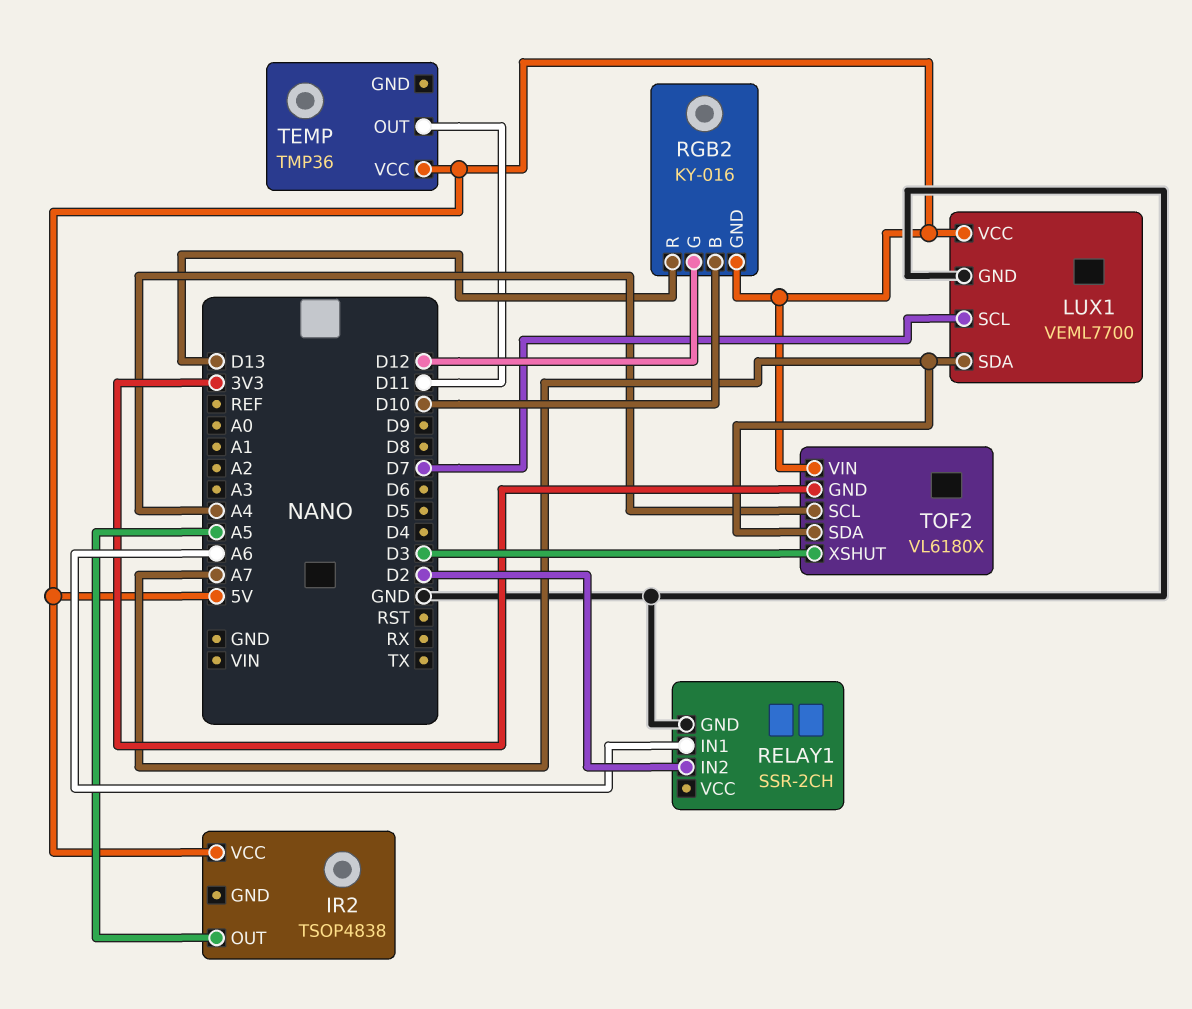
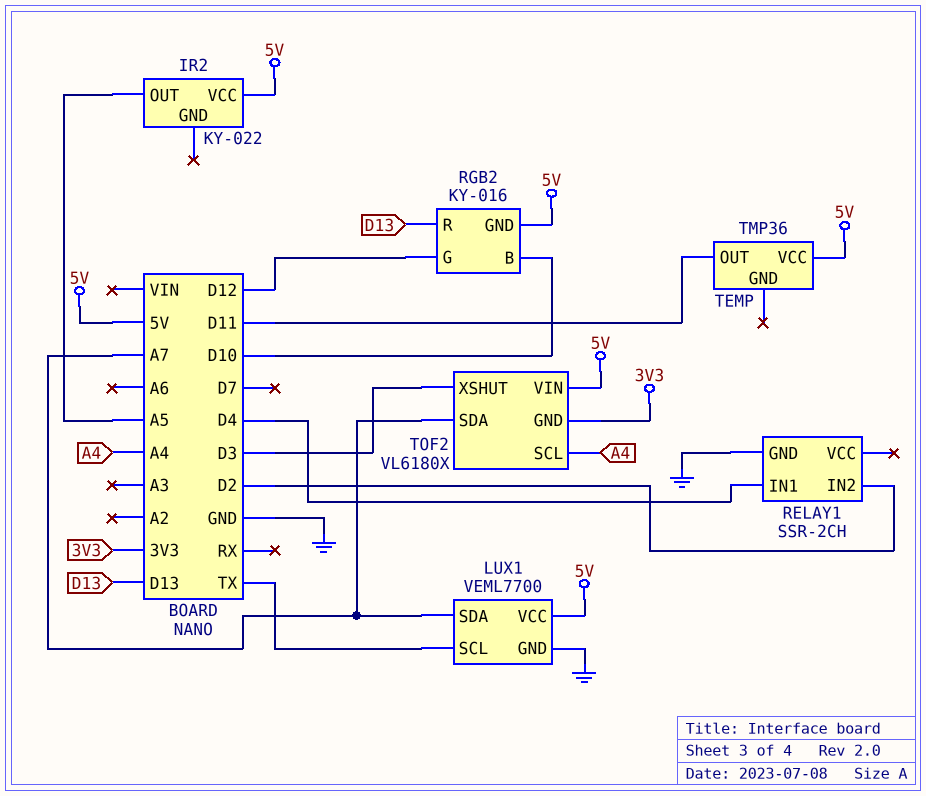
IR2: TSOP4838 -> KY-022
LUX1 pin SCL: D7 -> TX
RELAY1 pin IN1: A6 -> D4

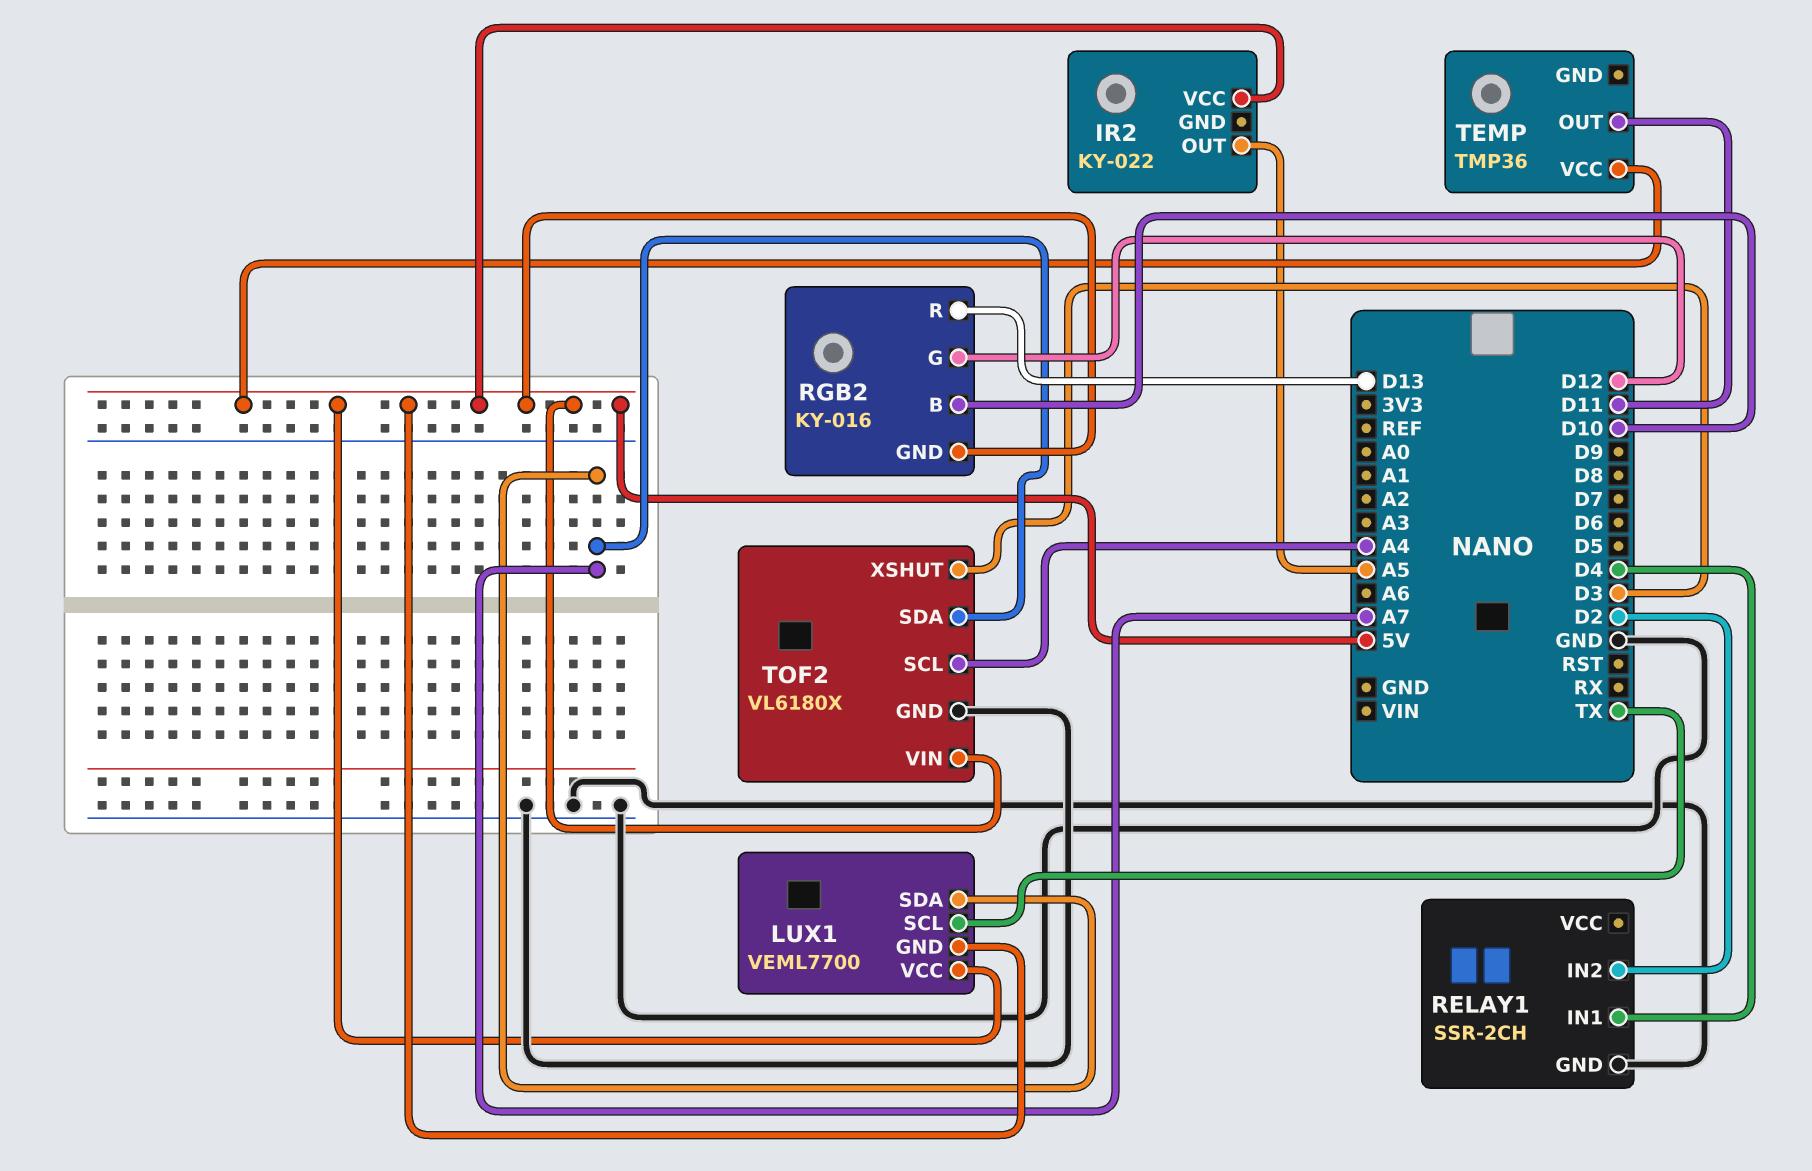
LUX1 pin GND: GND -> 5V
TOF2 pin GND: 3V3 -> GND

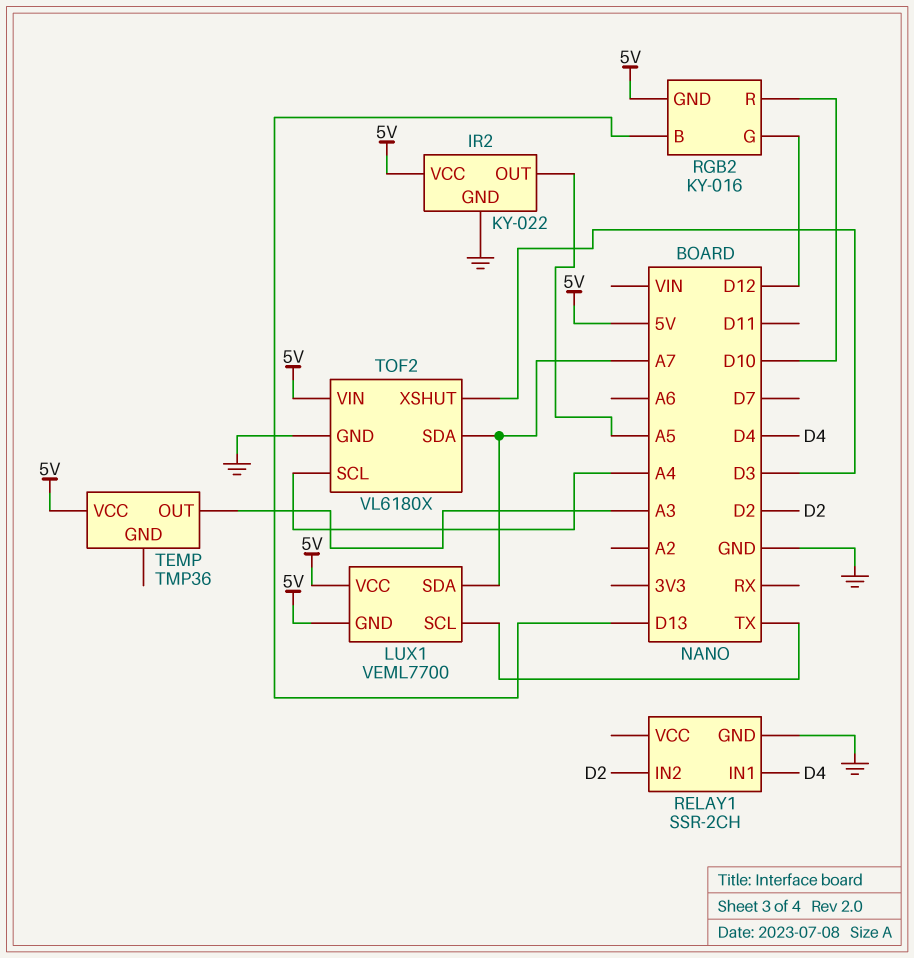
IR2 pin GND: none -> GND
RGB2 pin B: D10 -> D13
RGB2 pin R: D13 -> D10
TEMP pin OUT: D11 -> A3

